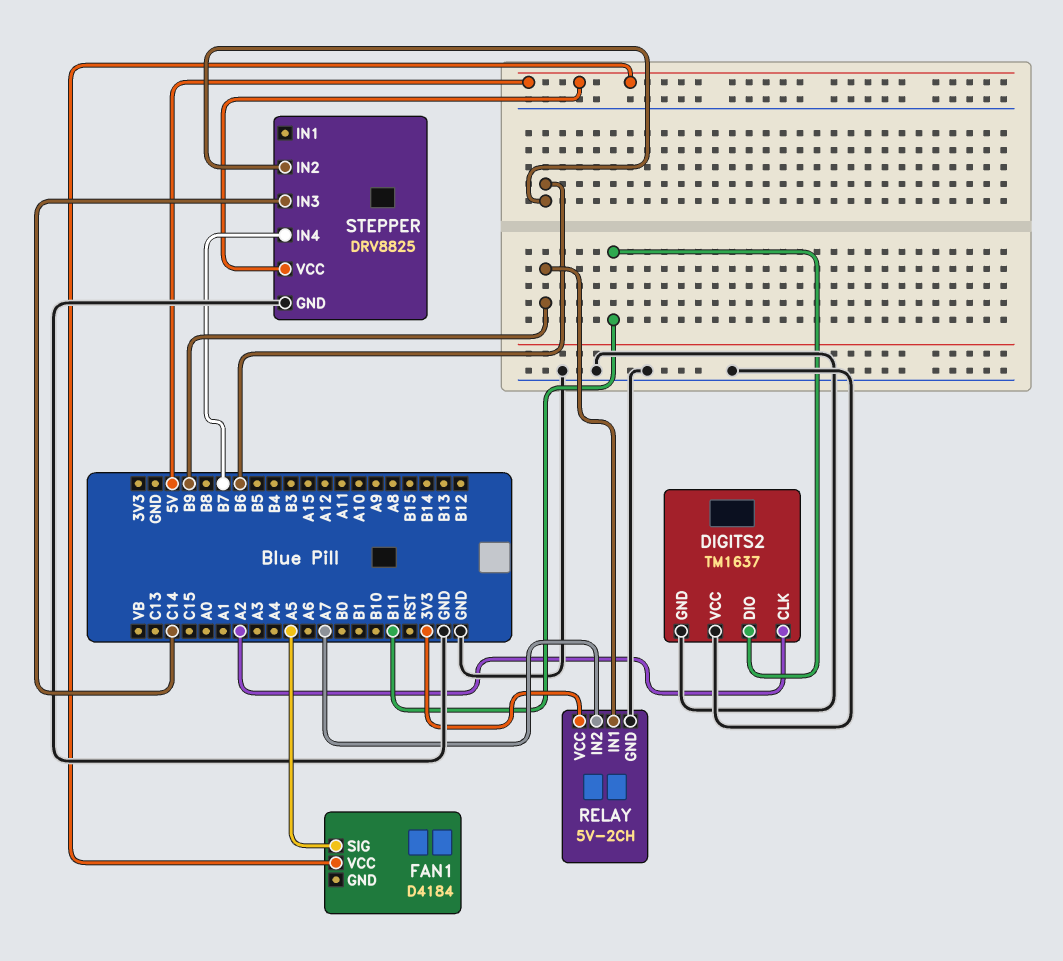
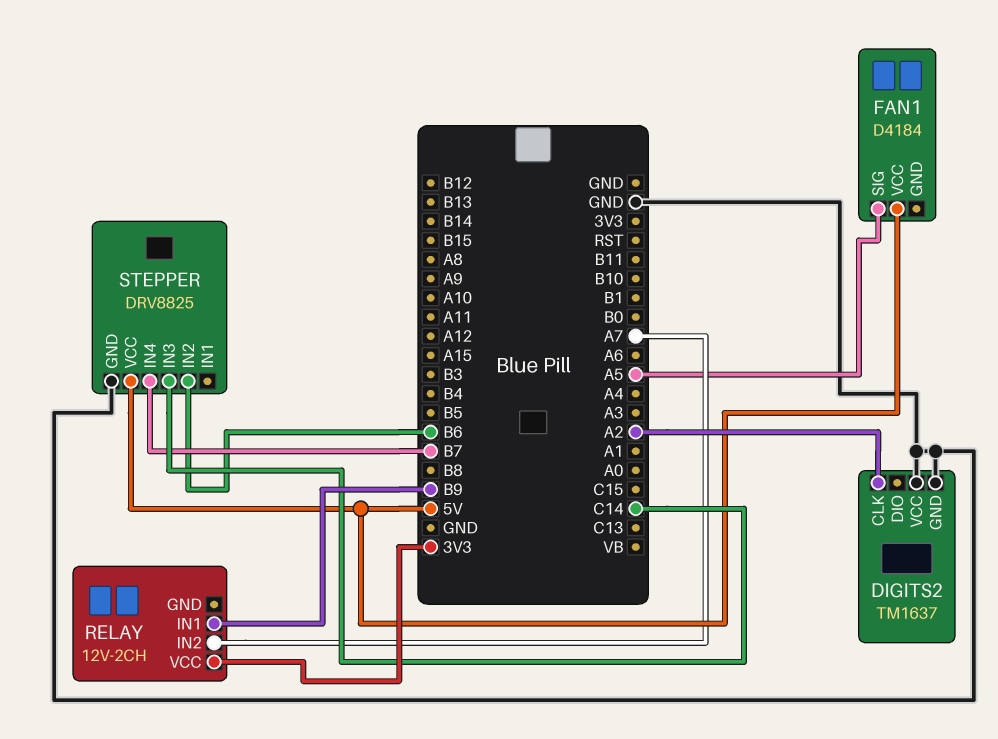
DIGITS2 pin DIO: B11 -> none
RELAY: 5V-2CH -> 12V-2CH
RELAY pin GND: GND -> none

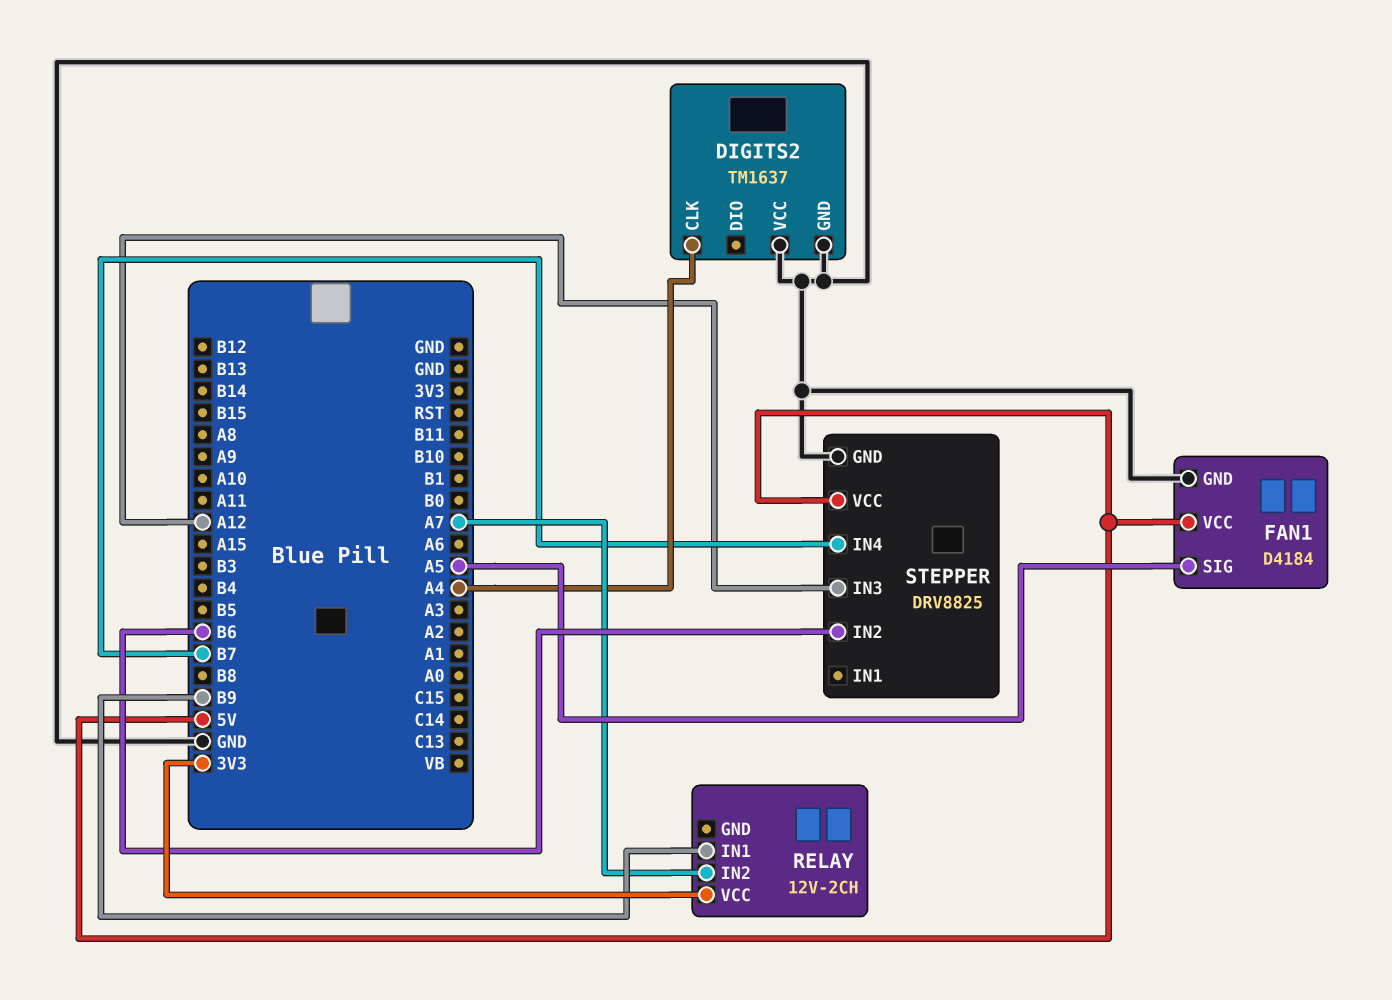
DIGITS2 pin CLK: A2 -> A4
FAN1 pin GND: none -> GND
STEPPER pin IN3: C14 -> A12

